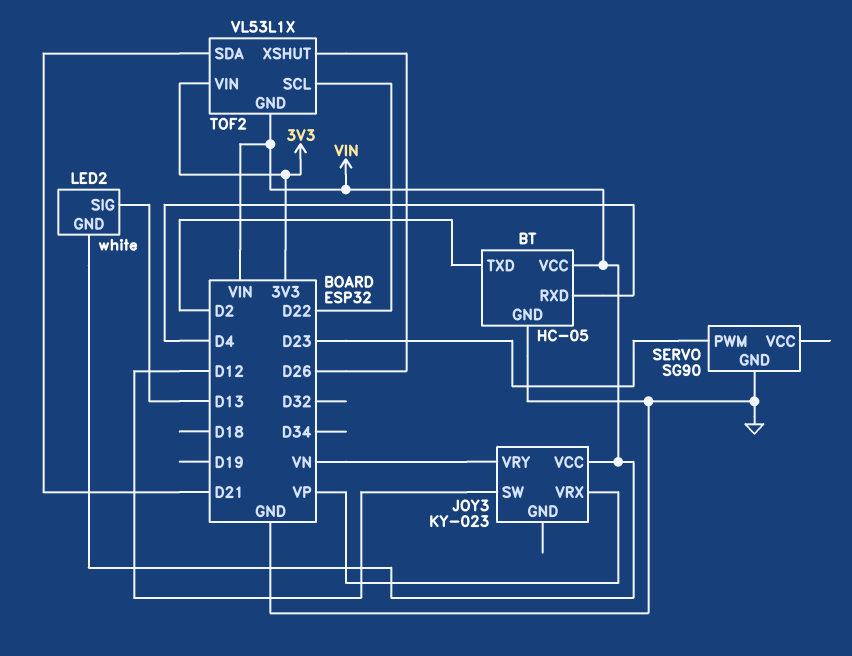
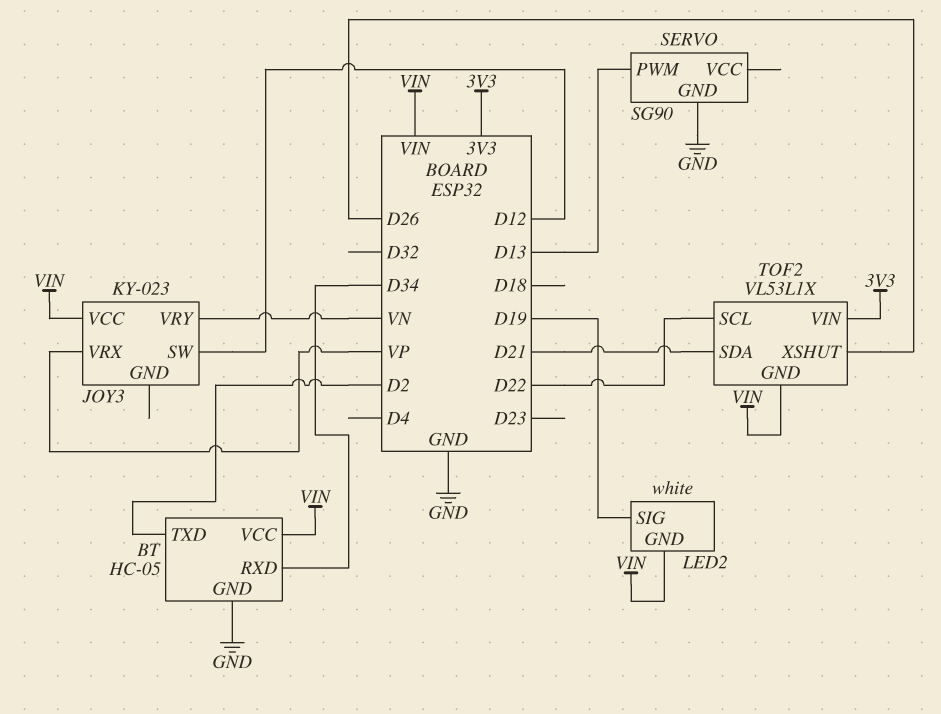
BT pin RXD: D4 -> D34
LED2 pin SIG: D13 -> D19
SERVO pin PWM: D23 -> D13

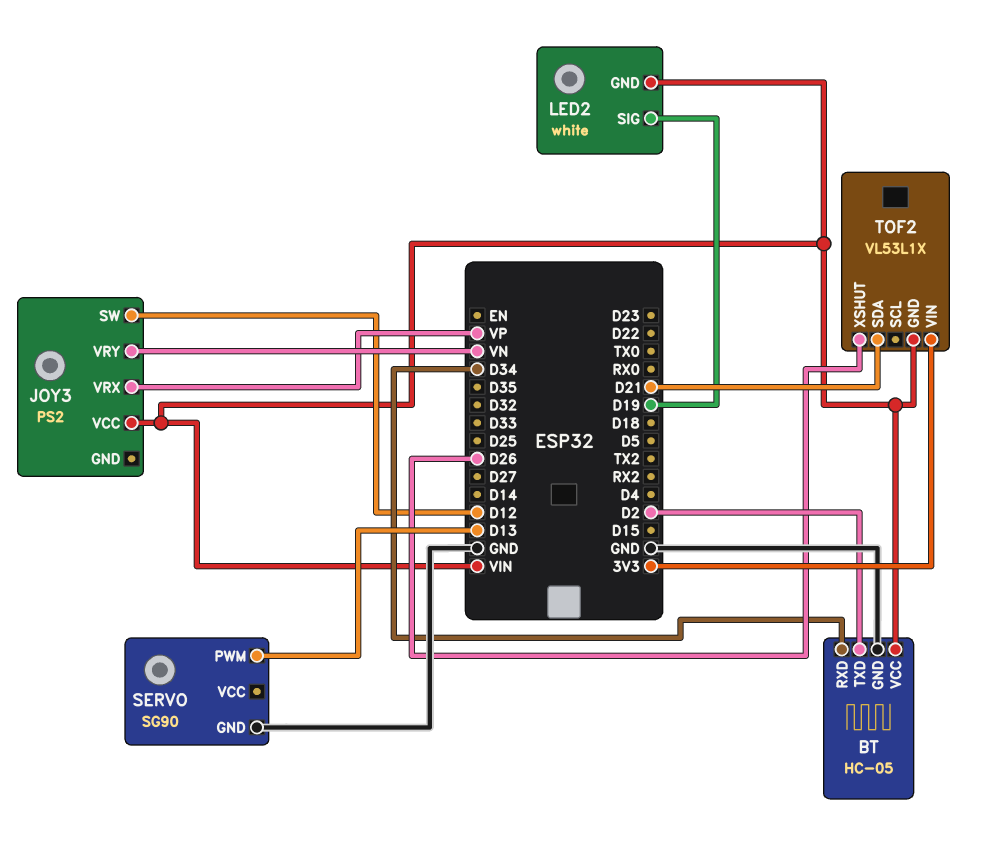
JOY3: KY-023 -> PS2
TOF2 pin SCL: D22 -> none

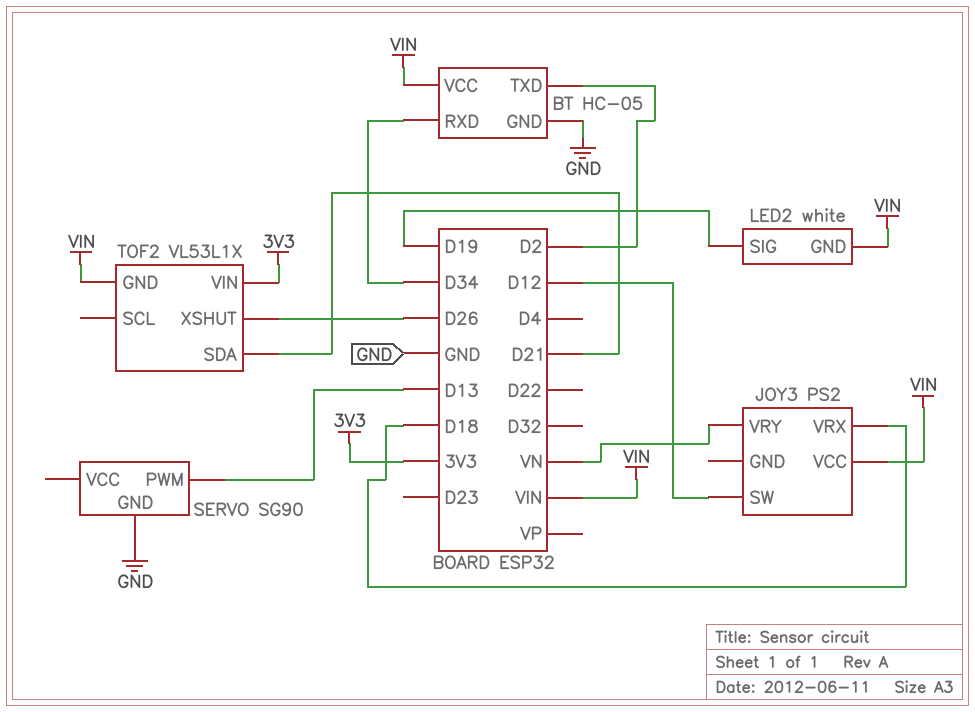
JOY3 pin VRX: VP -> D18

